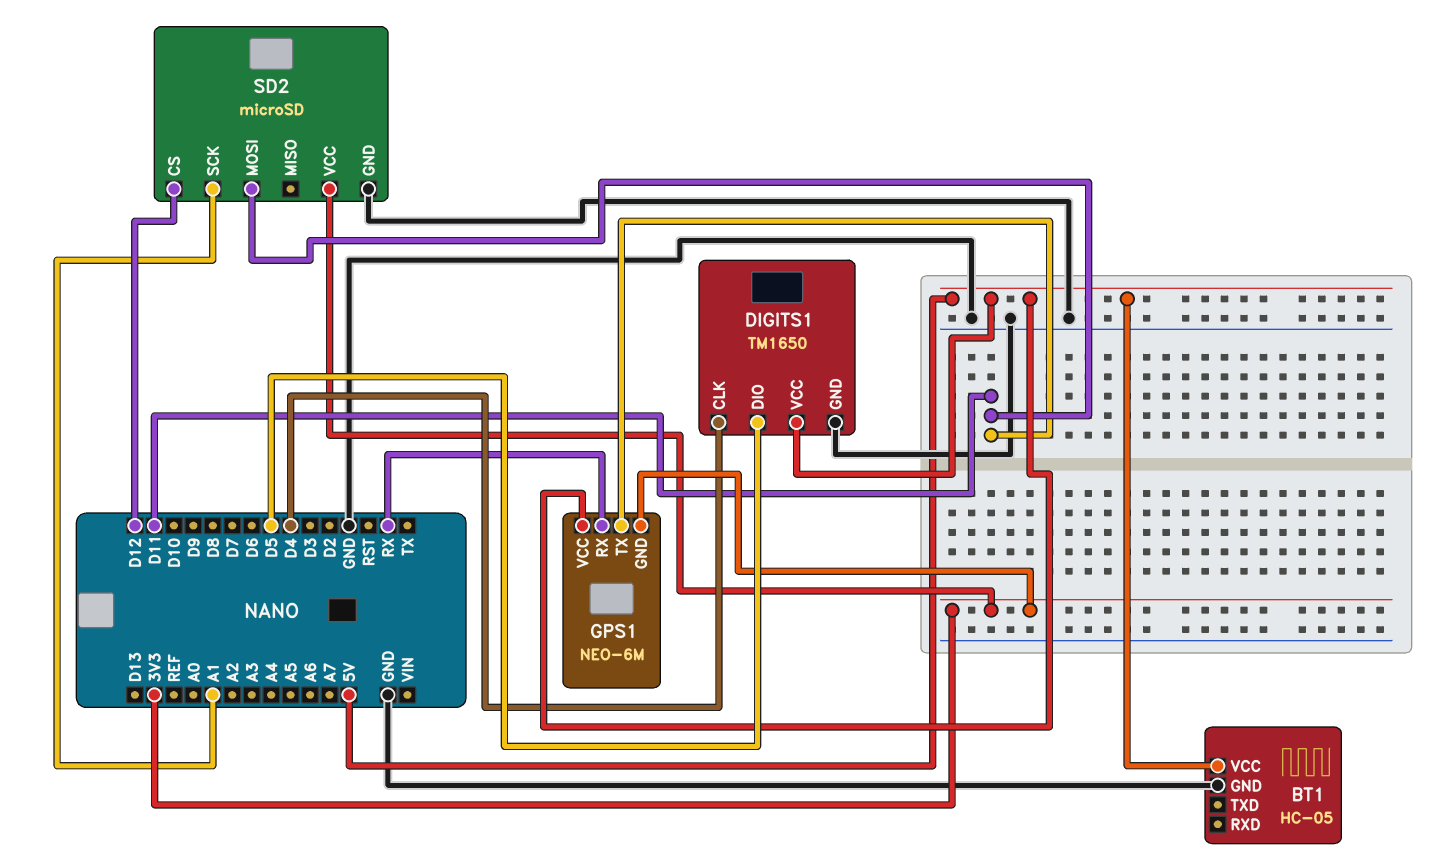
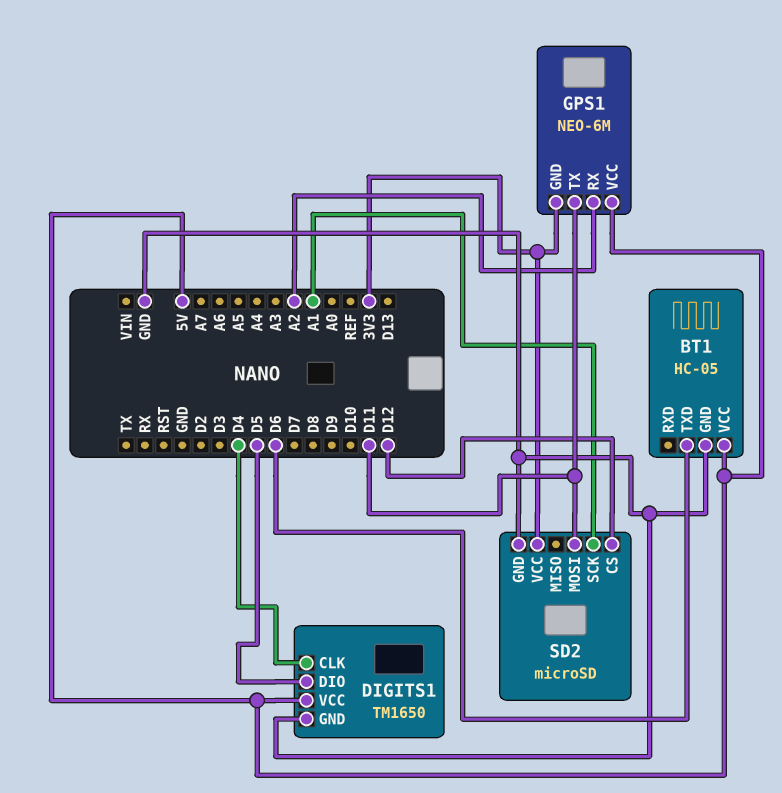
BT1 pin TXD: none -> D6
GPS1 pin RX: RX -> A2

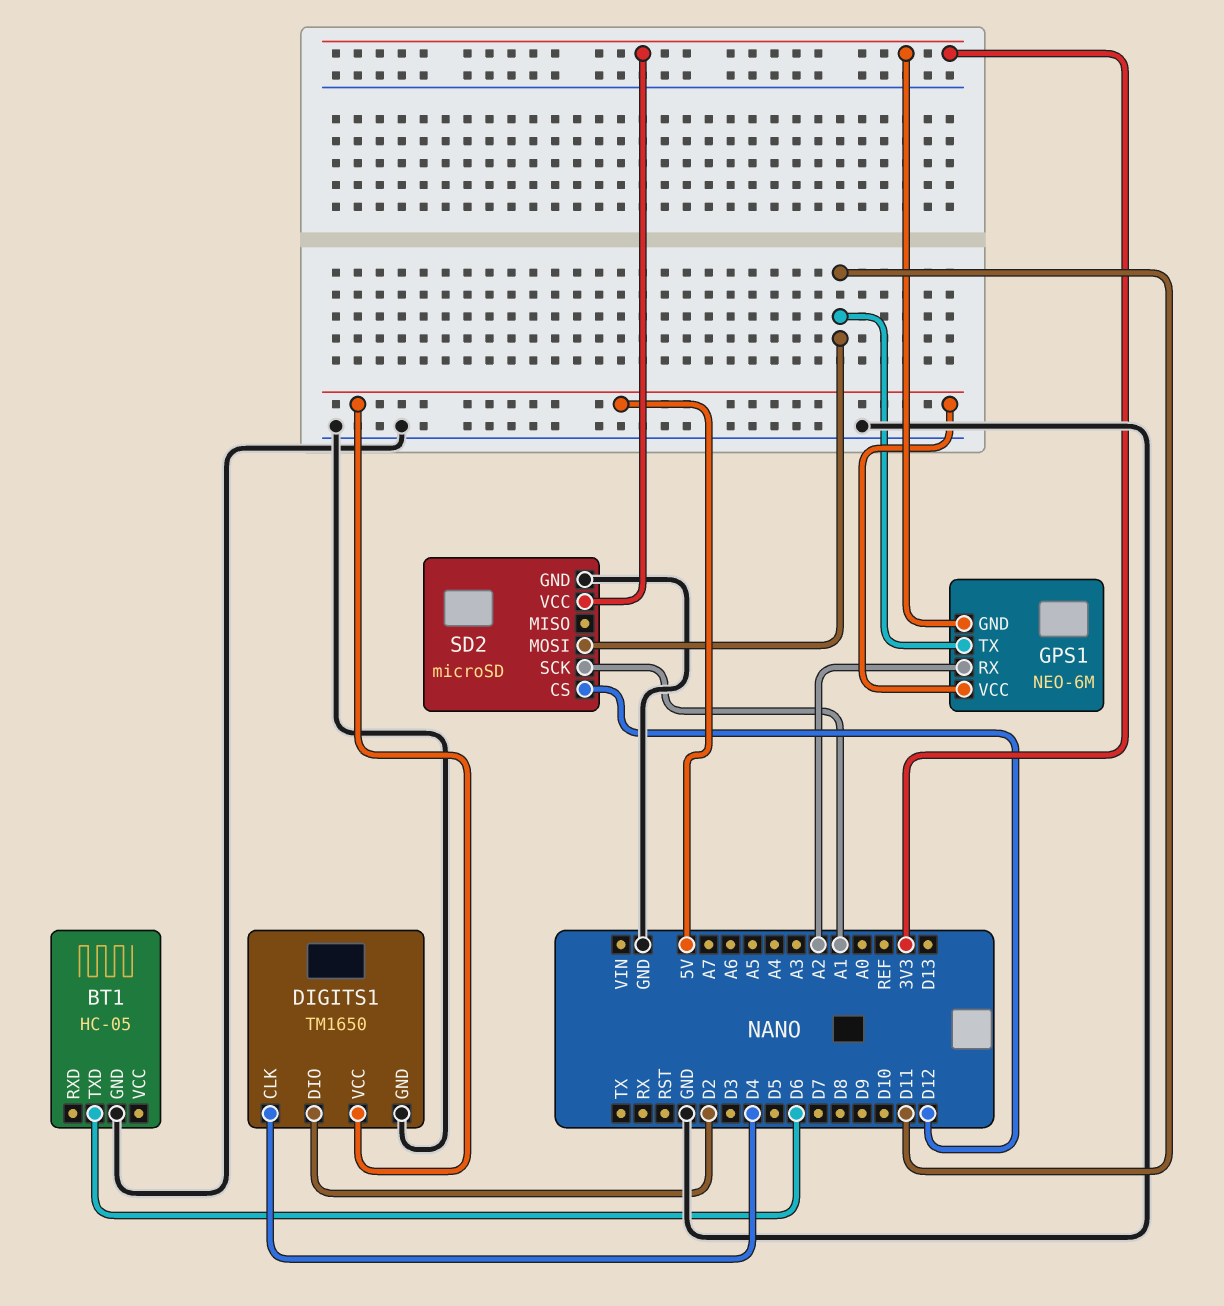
BT1 pin VCC: 5V -> none
DIGITS1 pin DIO: D5 -> D2

